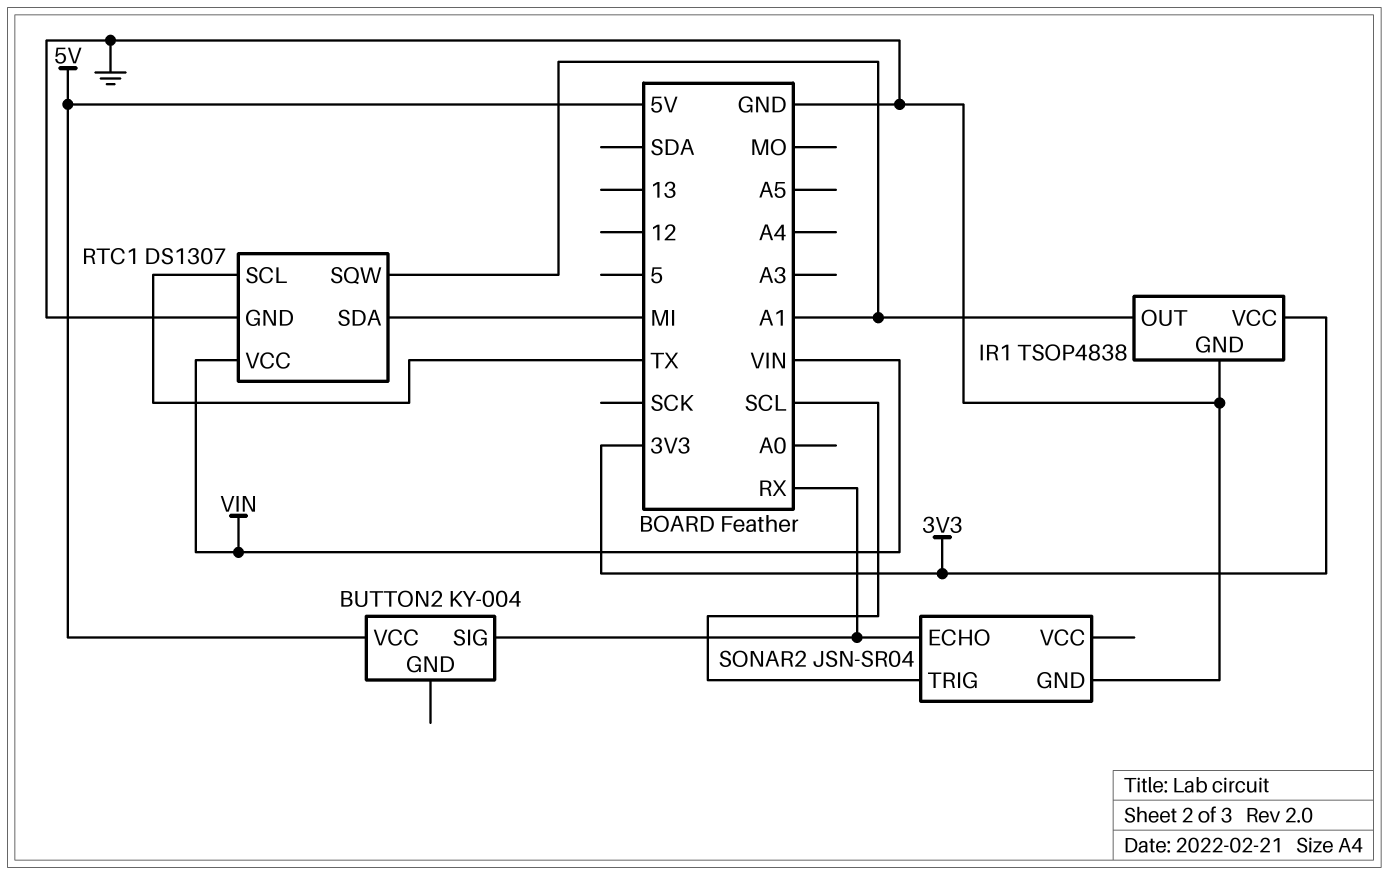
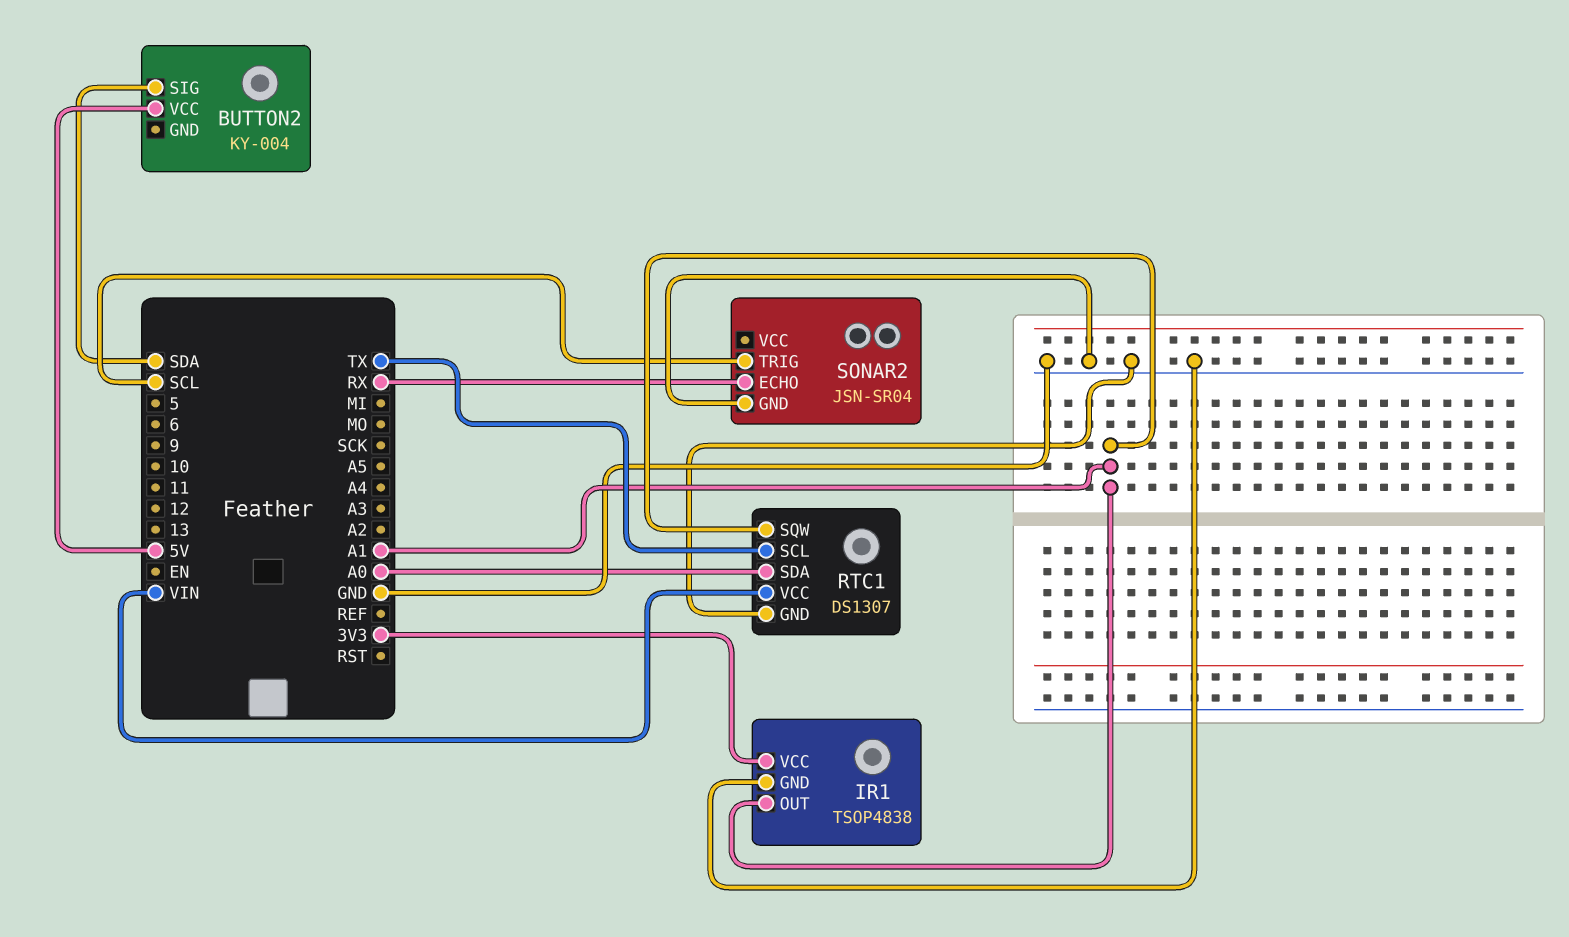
BUTTON2 pin SIG: RX -> SDA
RTC1 pin SDA: MI -> A0

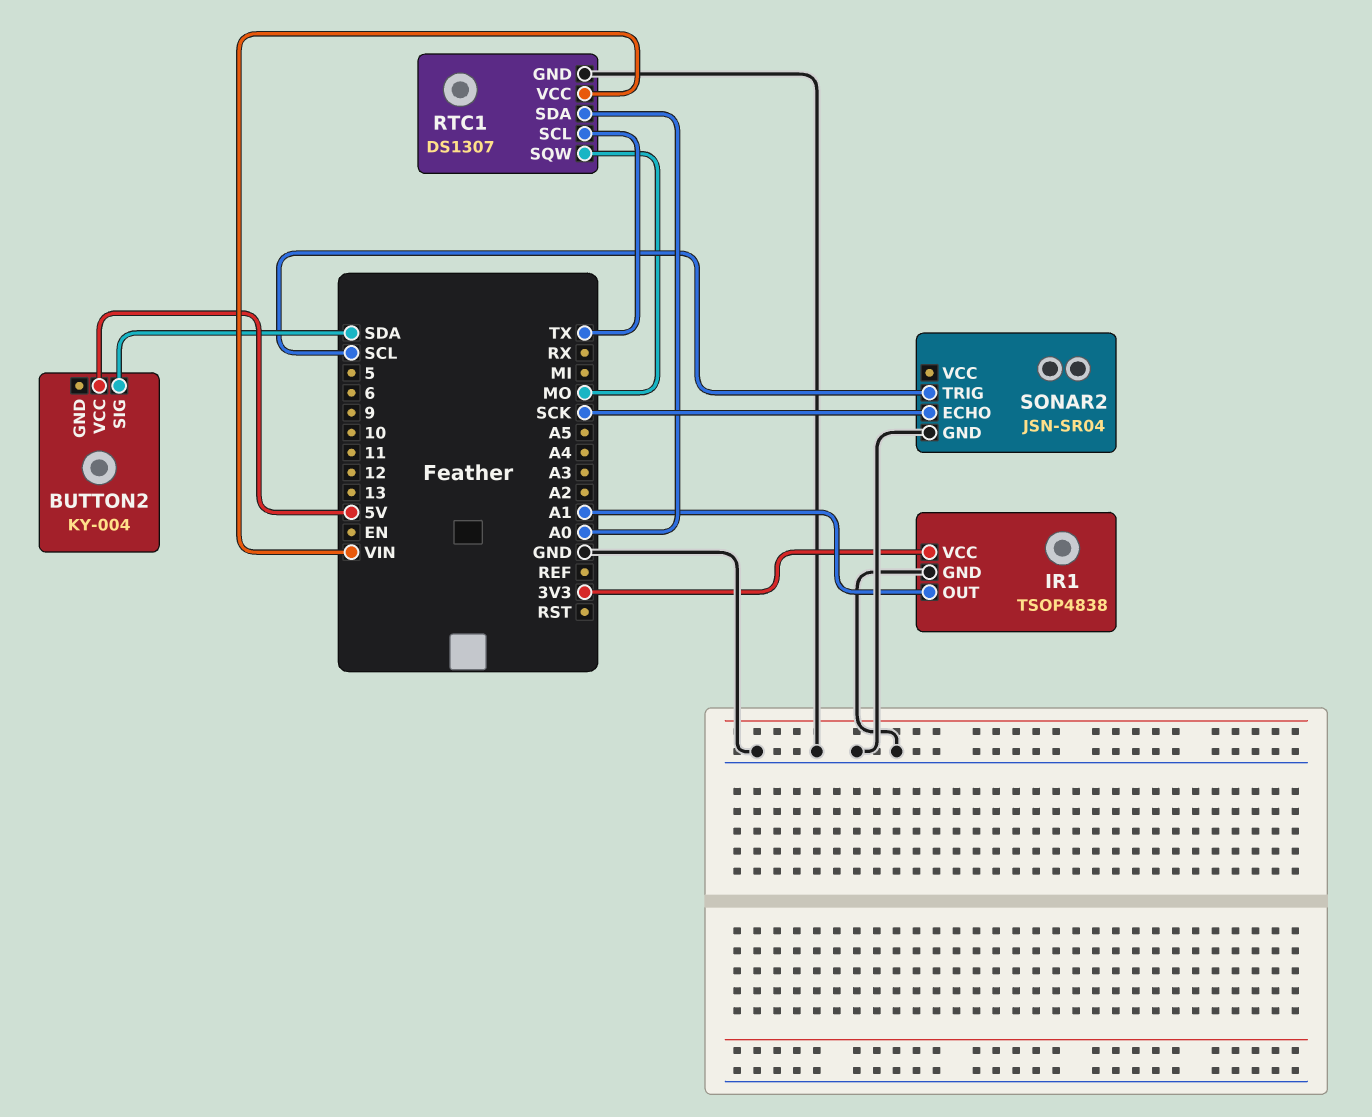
RTC1 pin SQW: A1 -> MO
SONAR2 pin ECHO: RX -> SCK

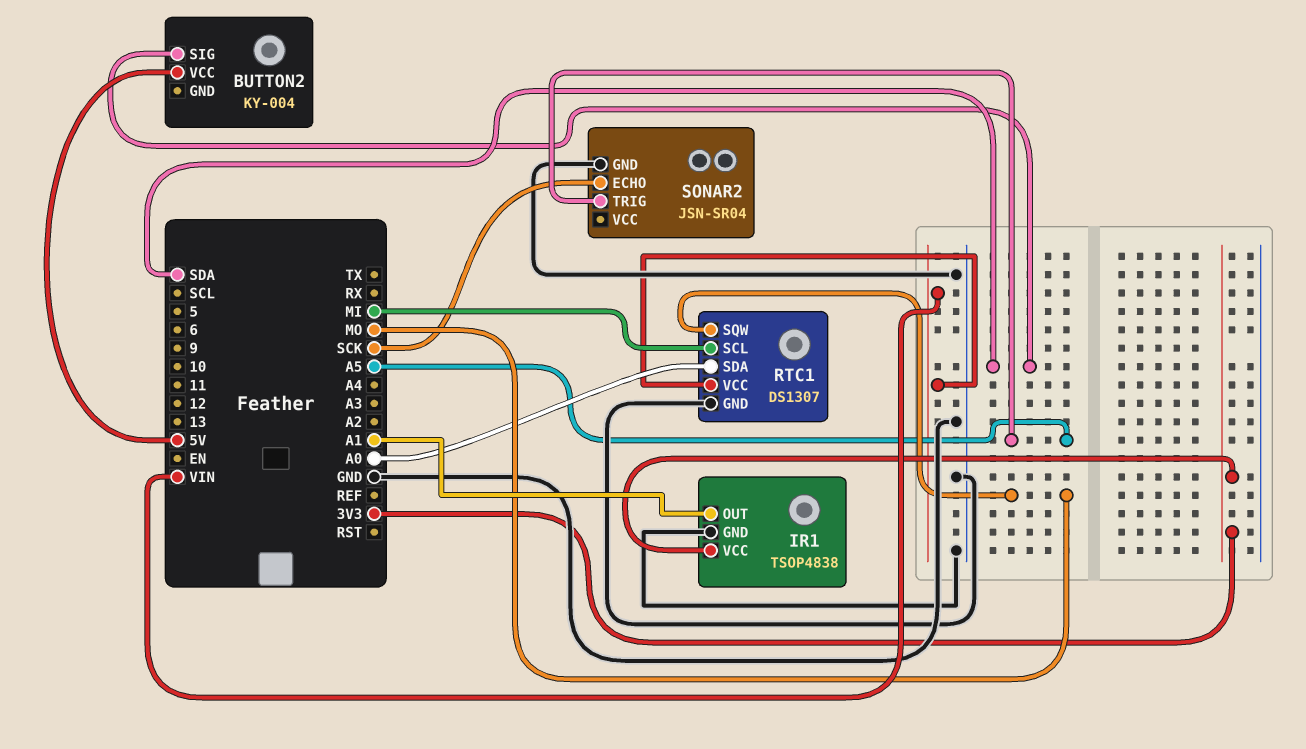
RTC1 pin SCL: TX -> MI
SONAR2 pin TRIG: SCL -> A5

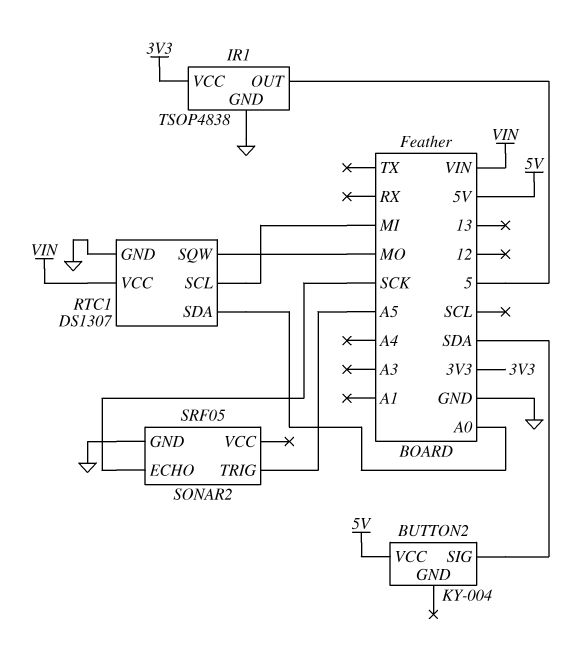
IR1 pin OUT: A1 -> 5
SONAR2: JSN-SR04 -> SRF05

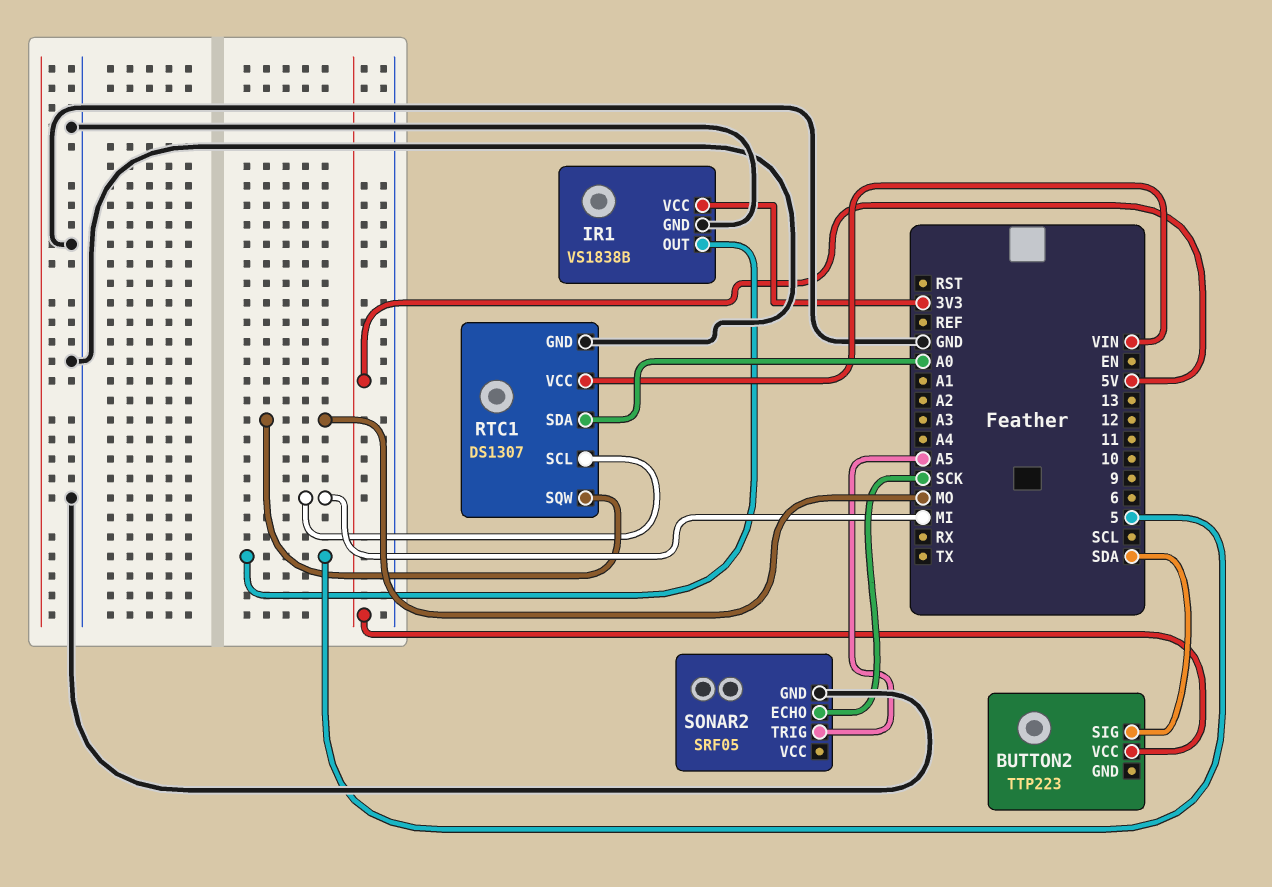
BUTTON2: KY-004 -> TTP223
IR1: TSOP4838 -> VS1838B

